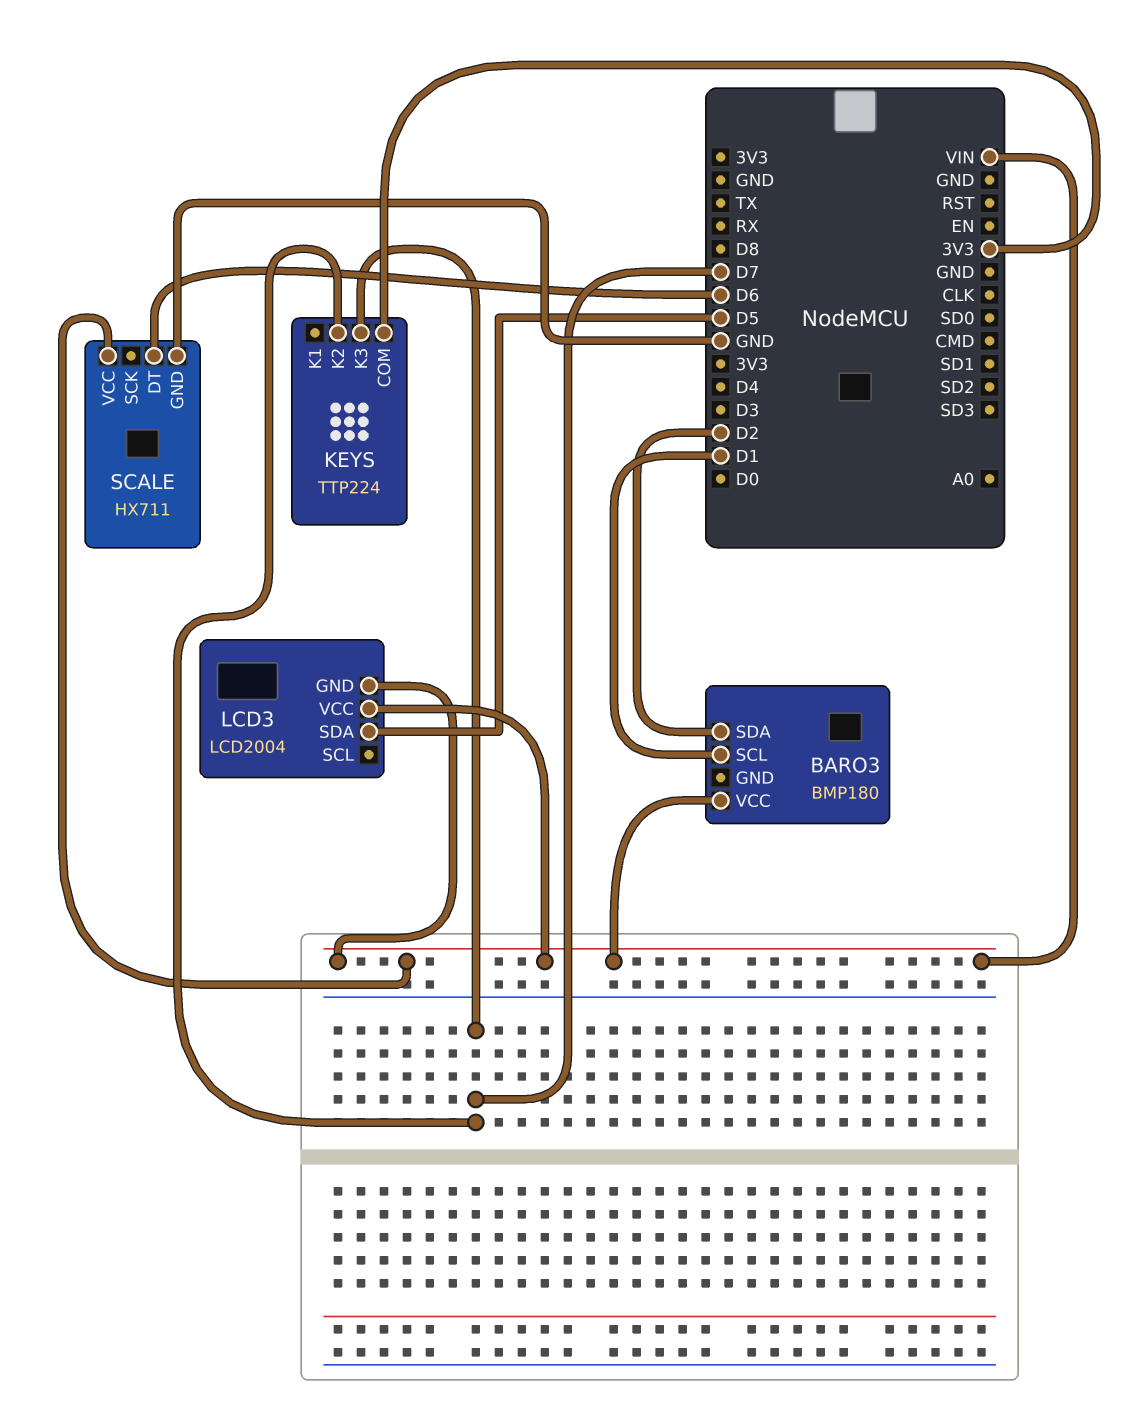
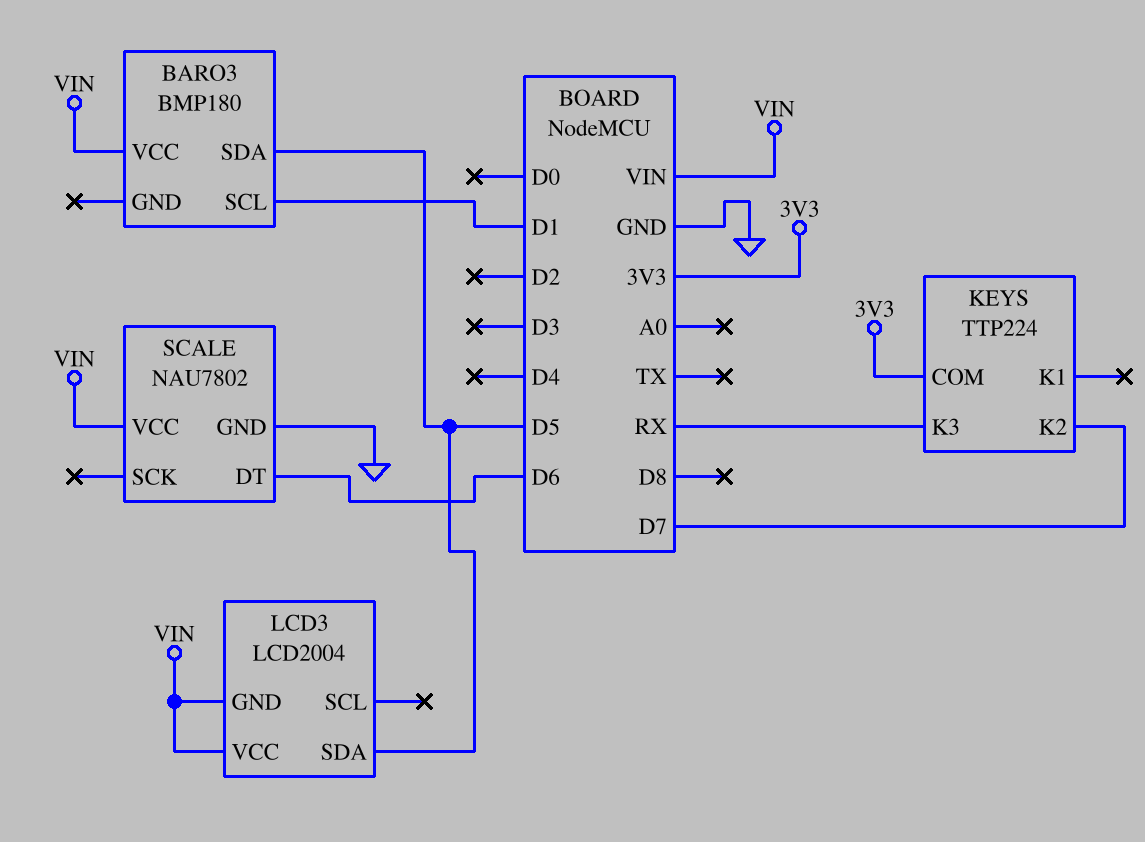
BARO3 pin SDA: D2 -> D5
KEYS pin K3: D7 -> RX
SCALE: HX711 -> NAU7802

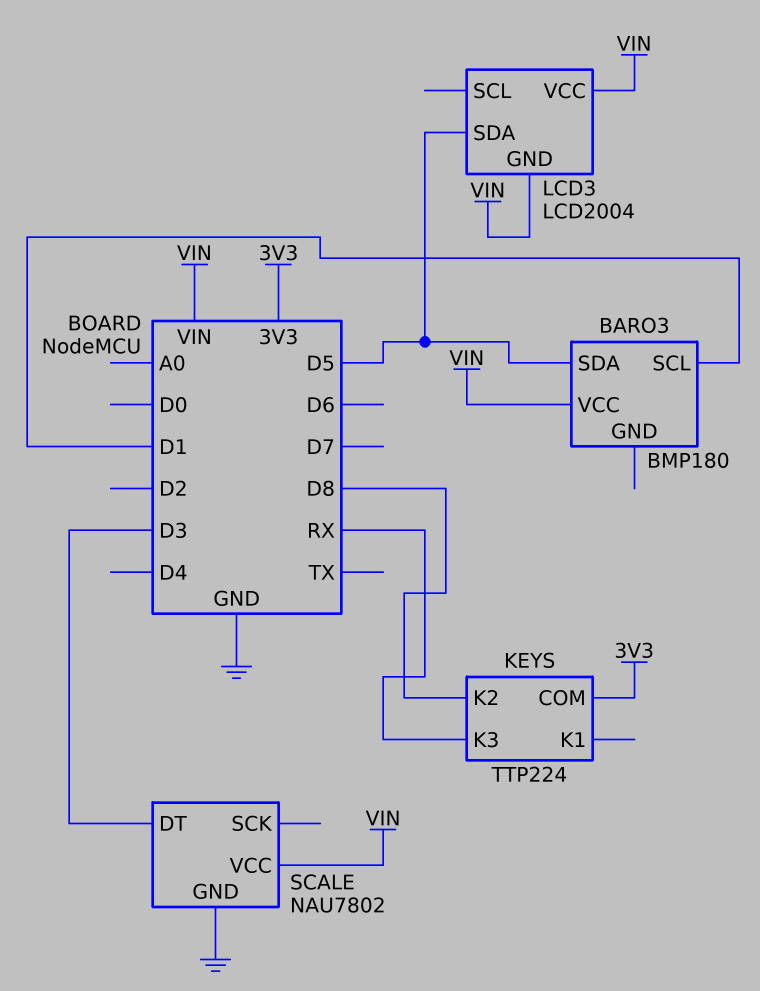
KEYS pin K2: D7 -> D8
SCALE pin DT: D6 -> D3

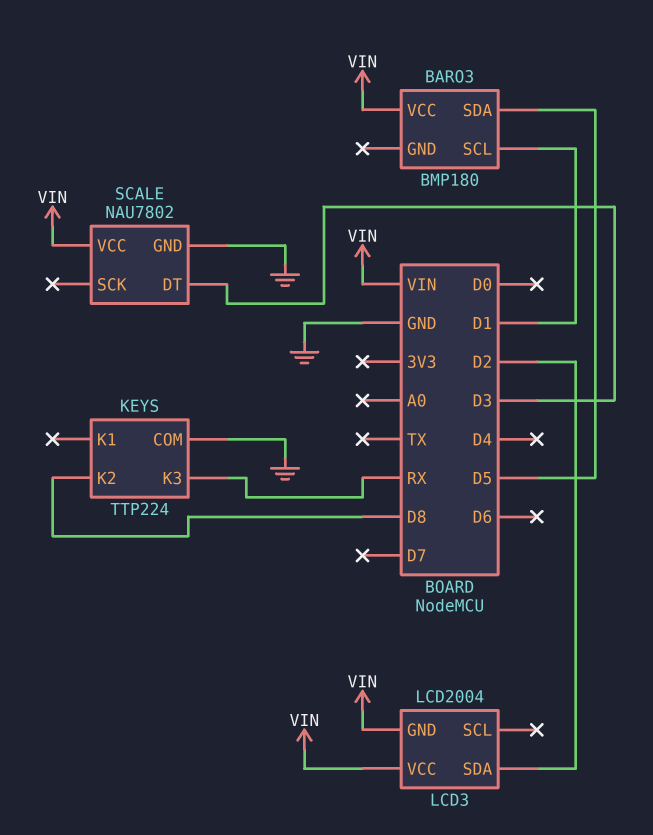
KEYS pin COM: 3V3 -> GND
LCD3 pin SDA: D5 -> D2

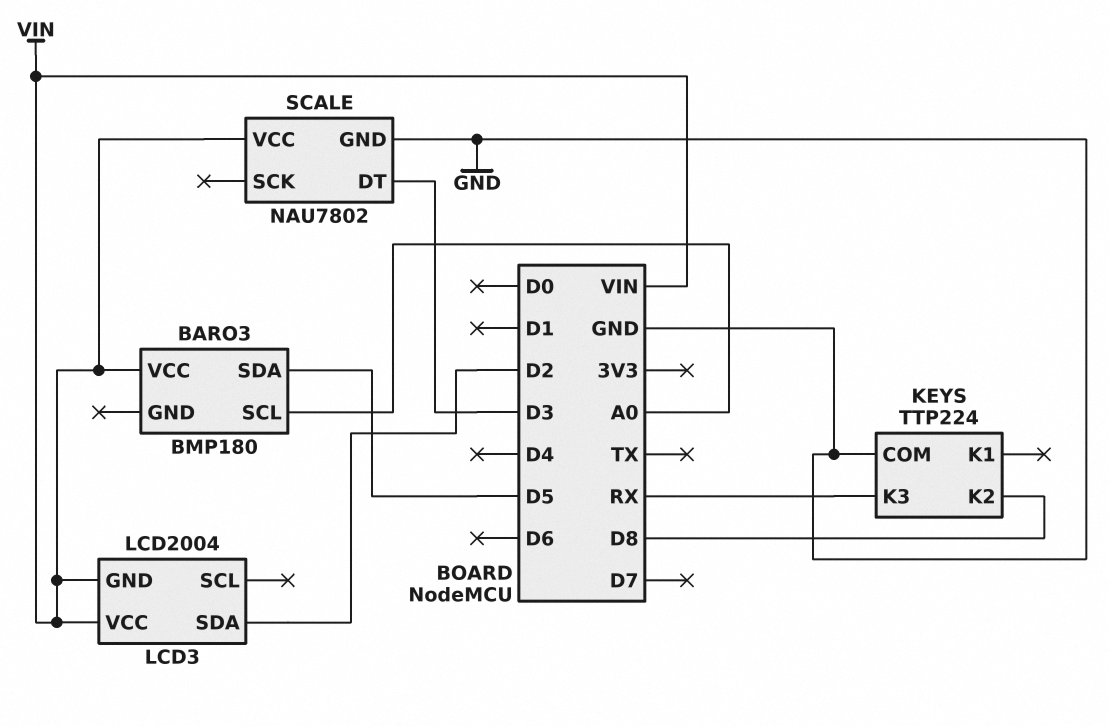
BARO3 pin SCL: D1 -> A0

